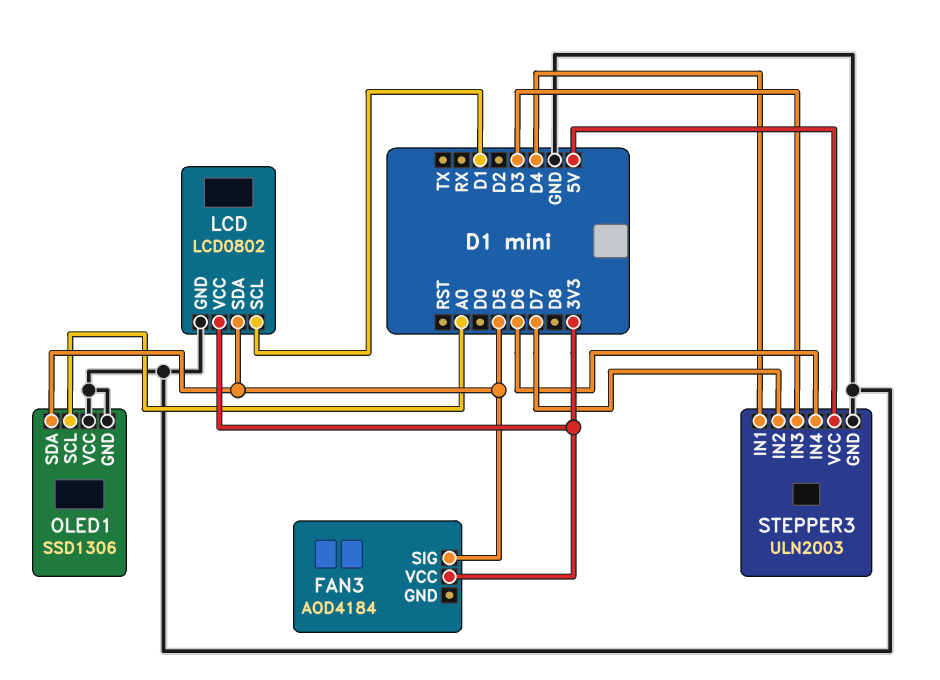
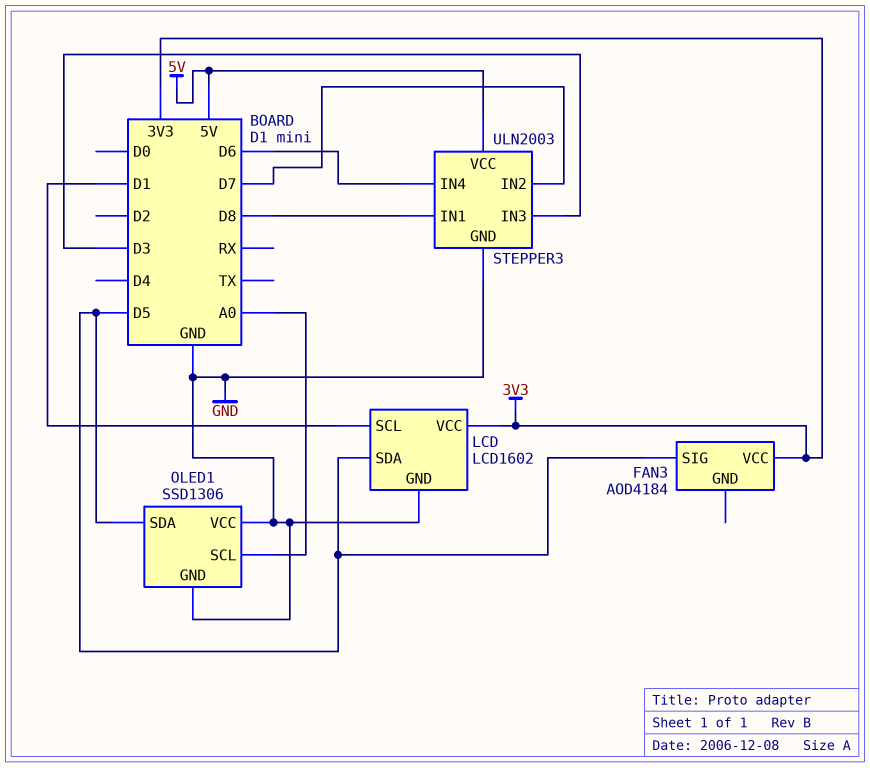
LCD: LCD0802 -> LCD1602
STEPPER3 pin IN1: D4 -> D8

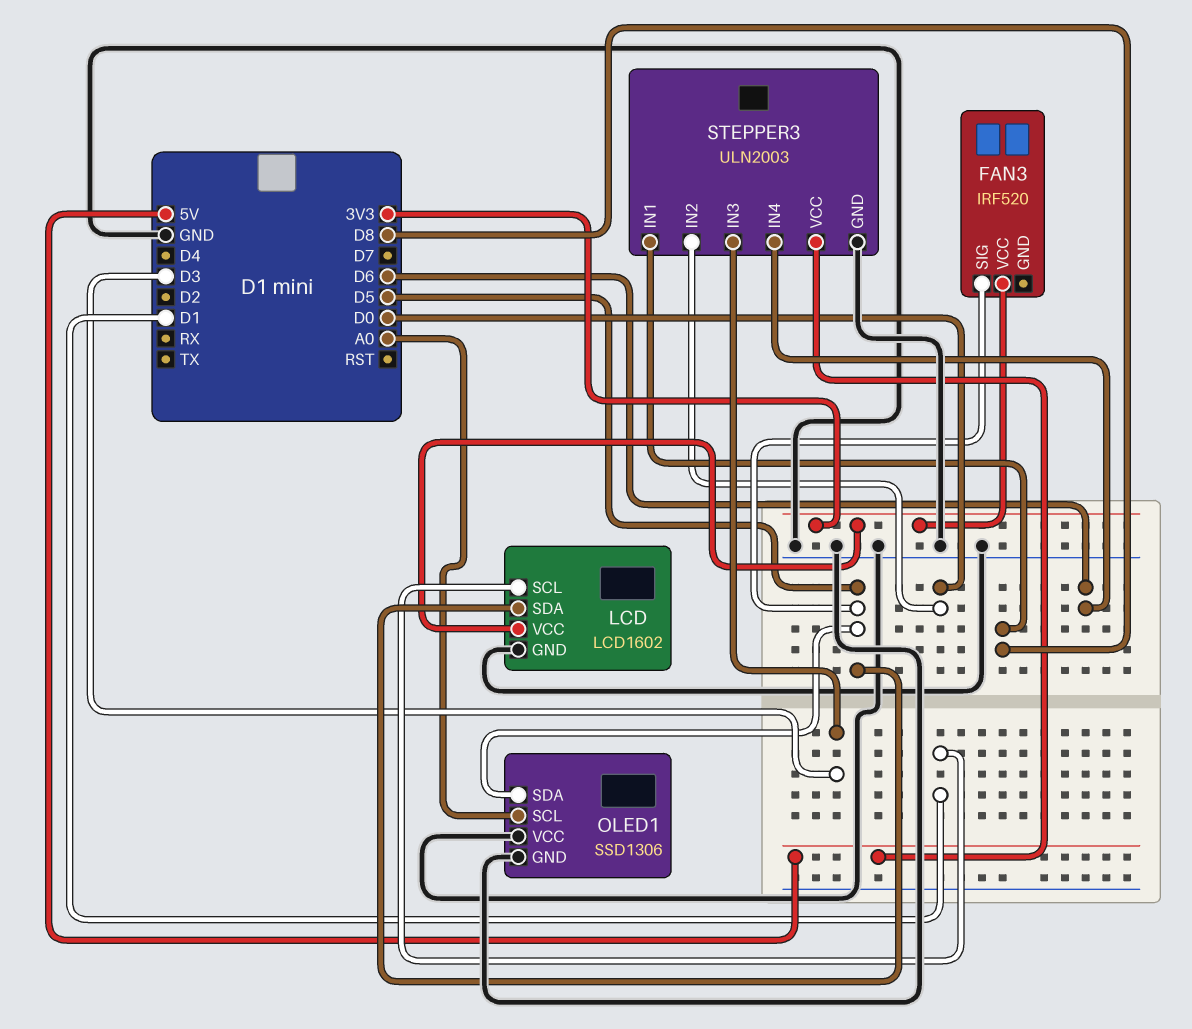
FAN3: AOD4184 -> IRF520
STEPPER3 pin IN2: D7 -> D0

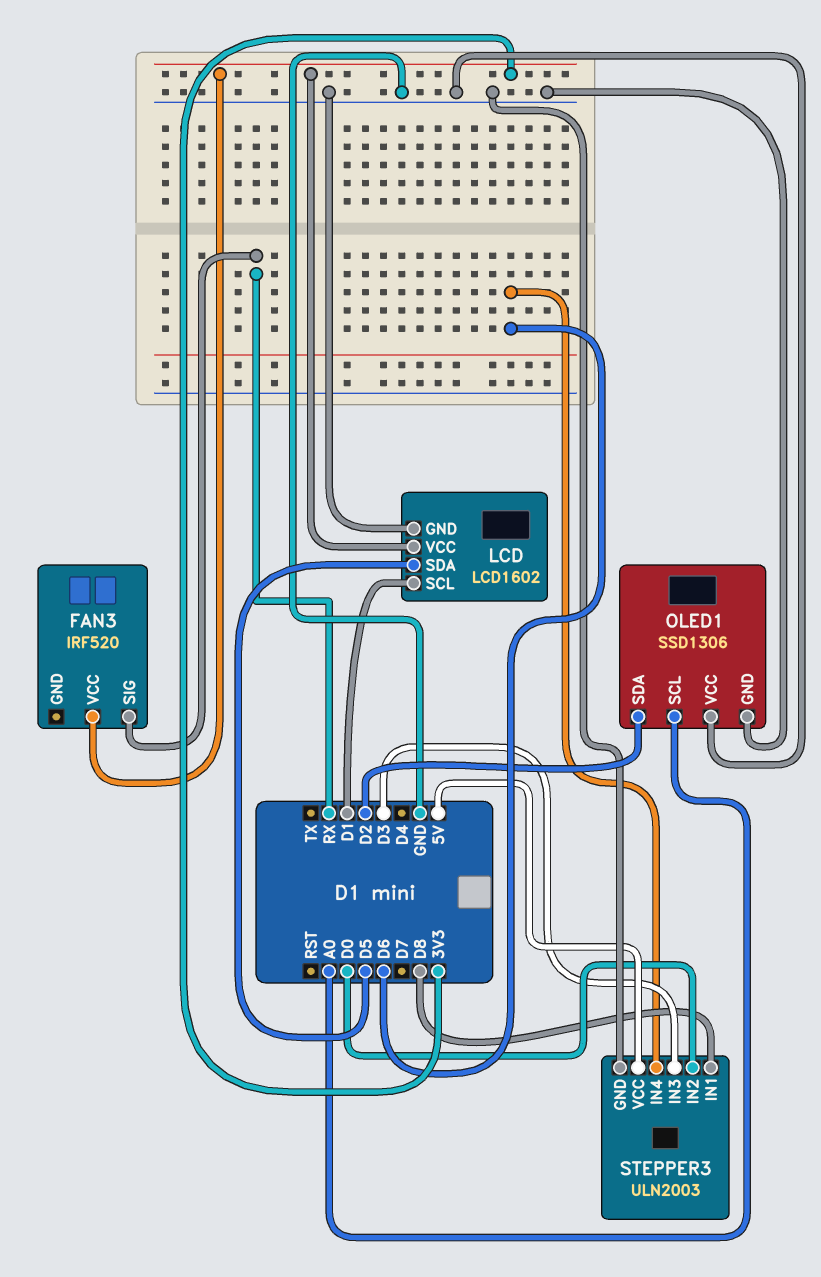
FAN3 pin SIG: D5 -> RX
OLED1 pin SDA: D5 -> D2

